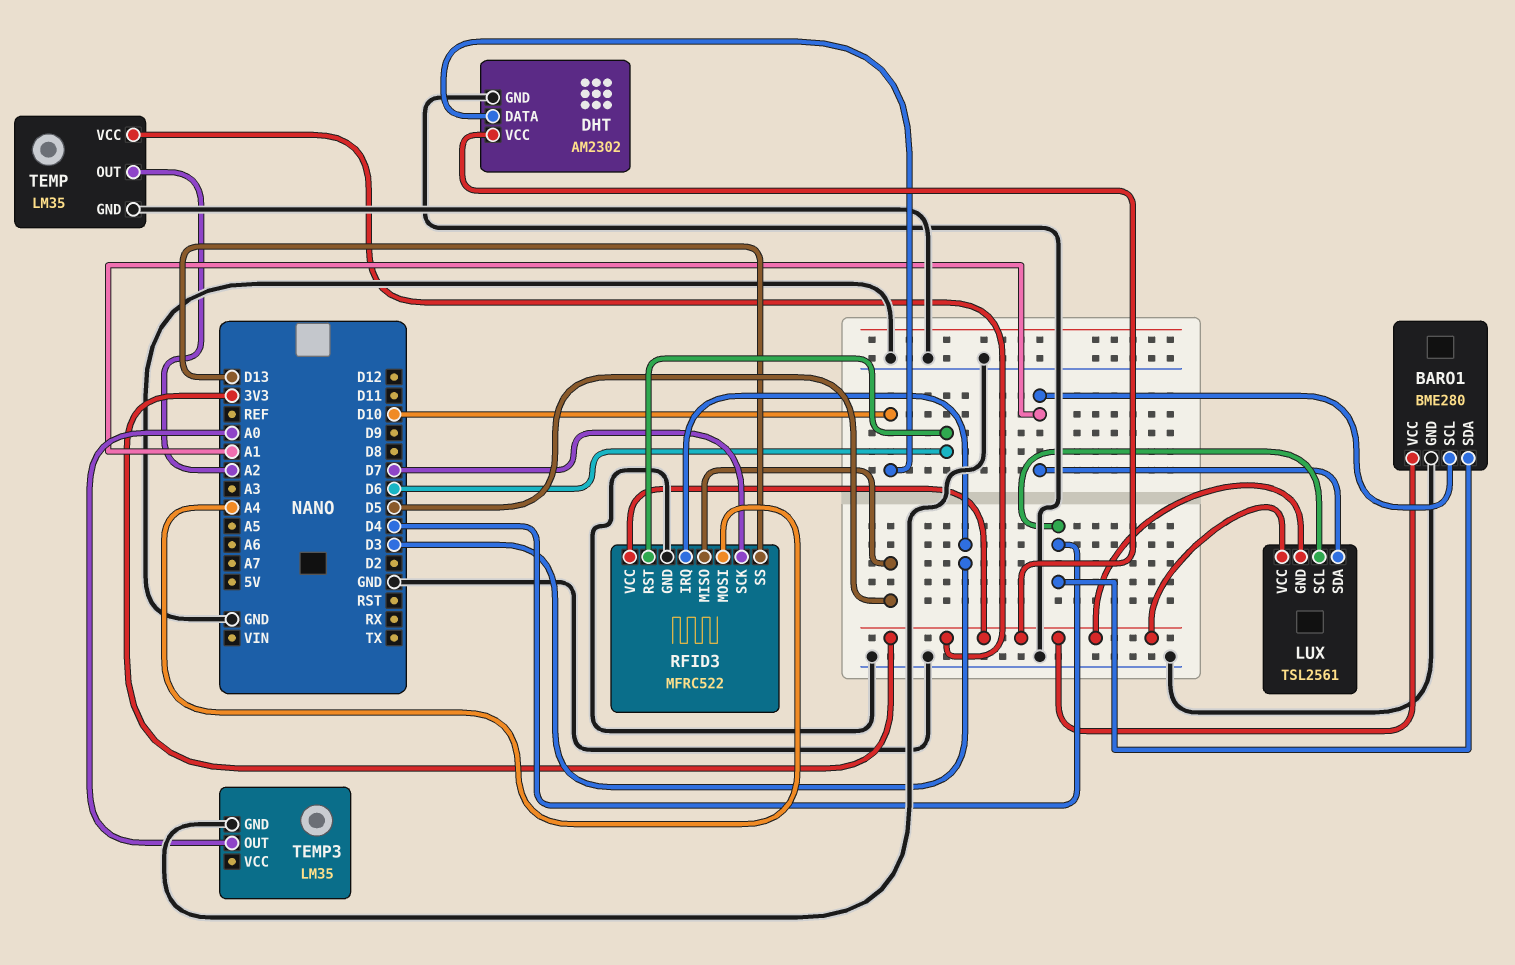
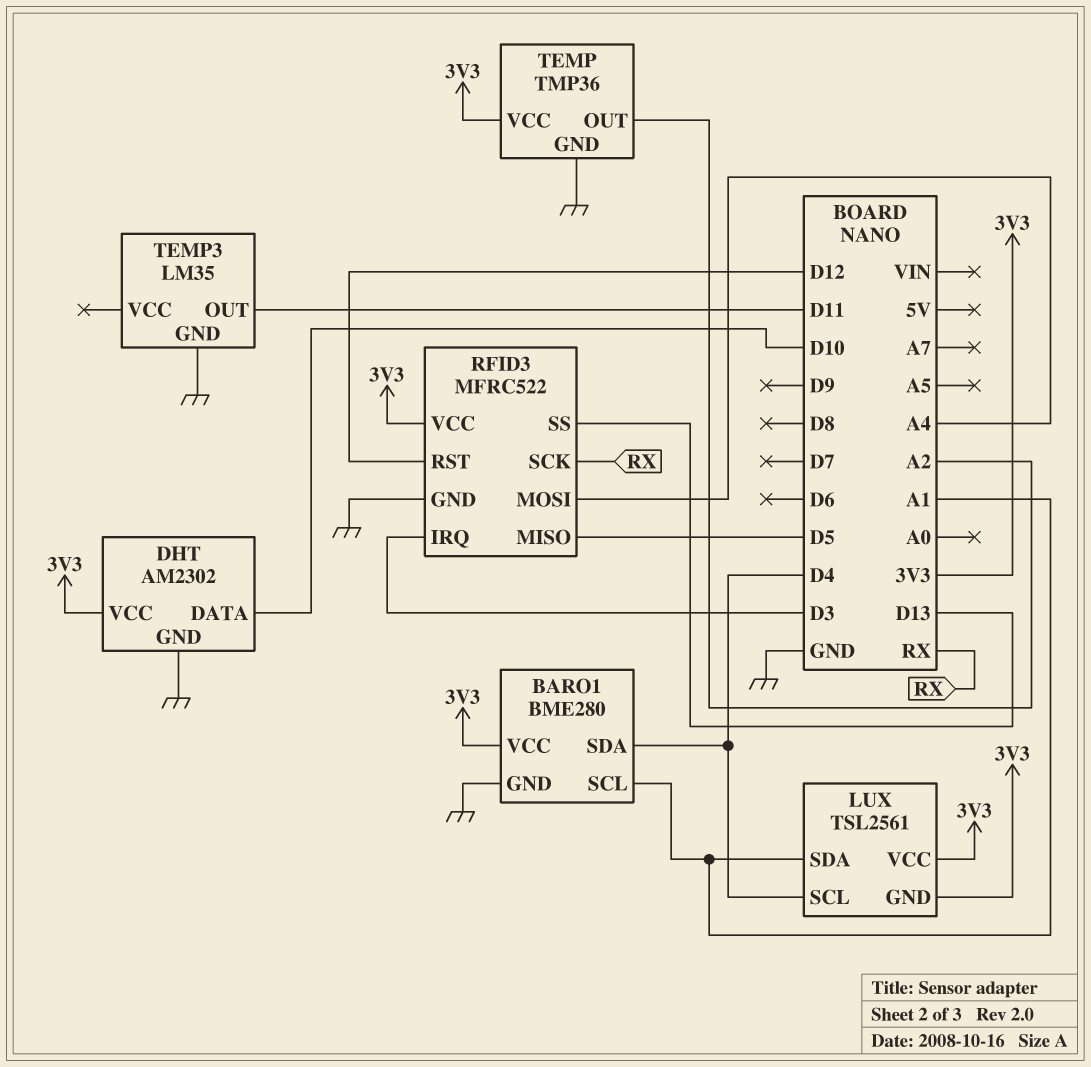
RFID3 pin RST: D6 -> D12
RFID3 pin SCK: D7 -> RX
TEMP: LM35 -> TMP36
TEMP3 pin OUT: A0 -> D11

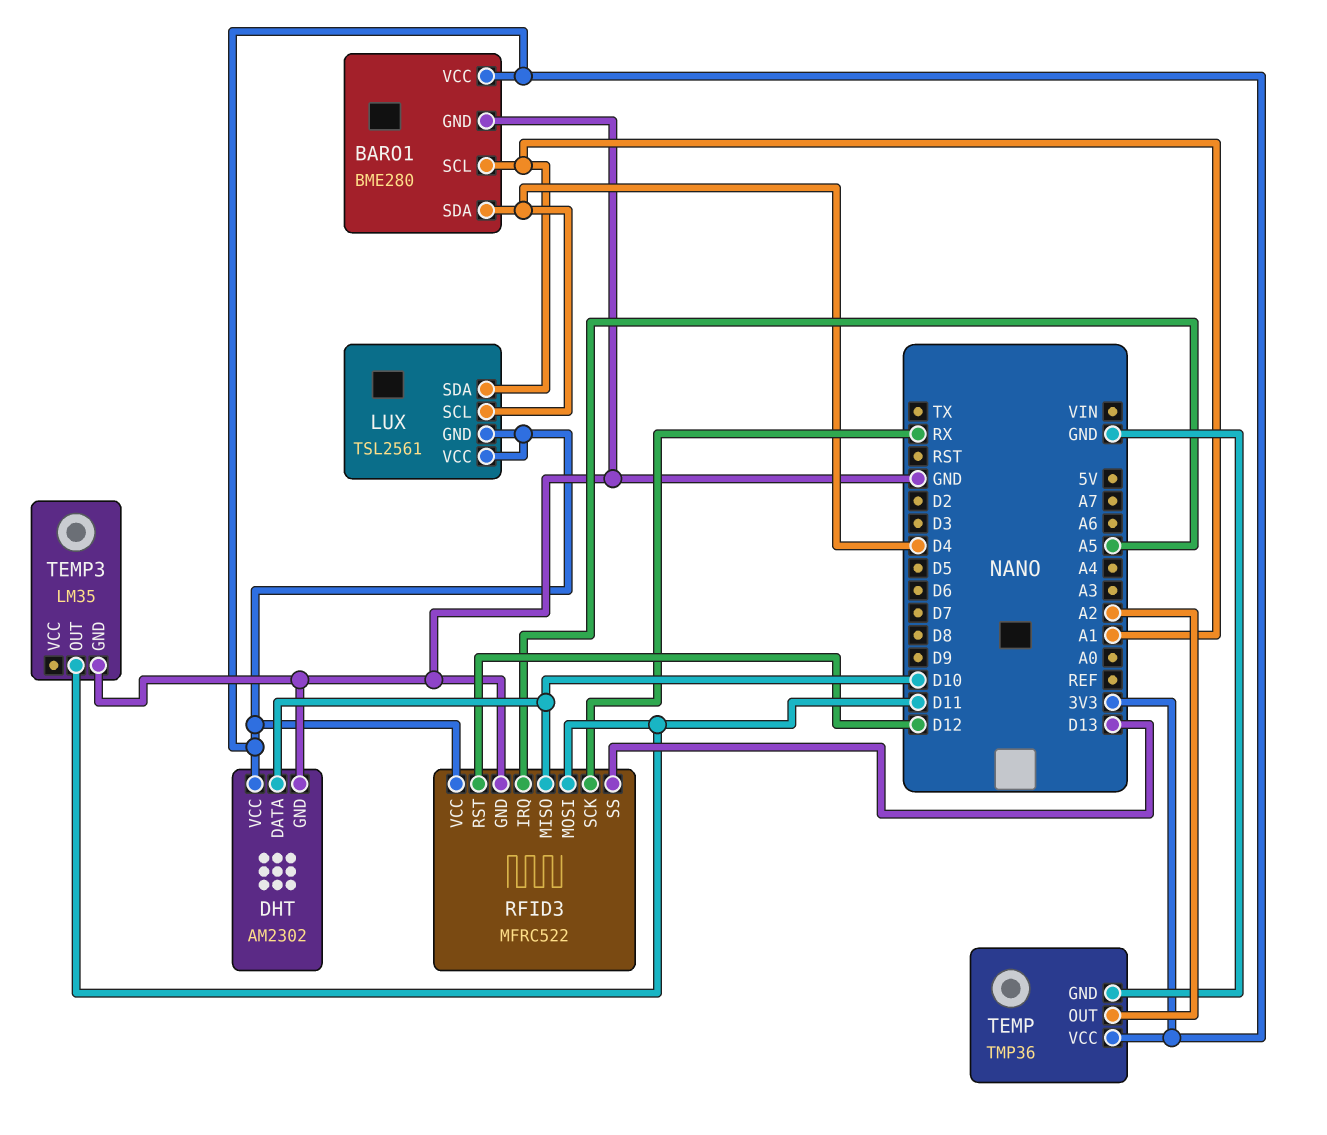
RFID3 pin IRQ: D3 -> A5
RFID3 pin MISO: D5 -> D10
RFID3 pin MOSI: A4 -> D11

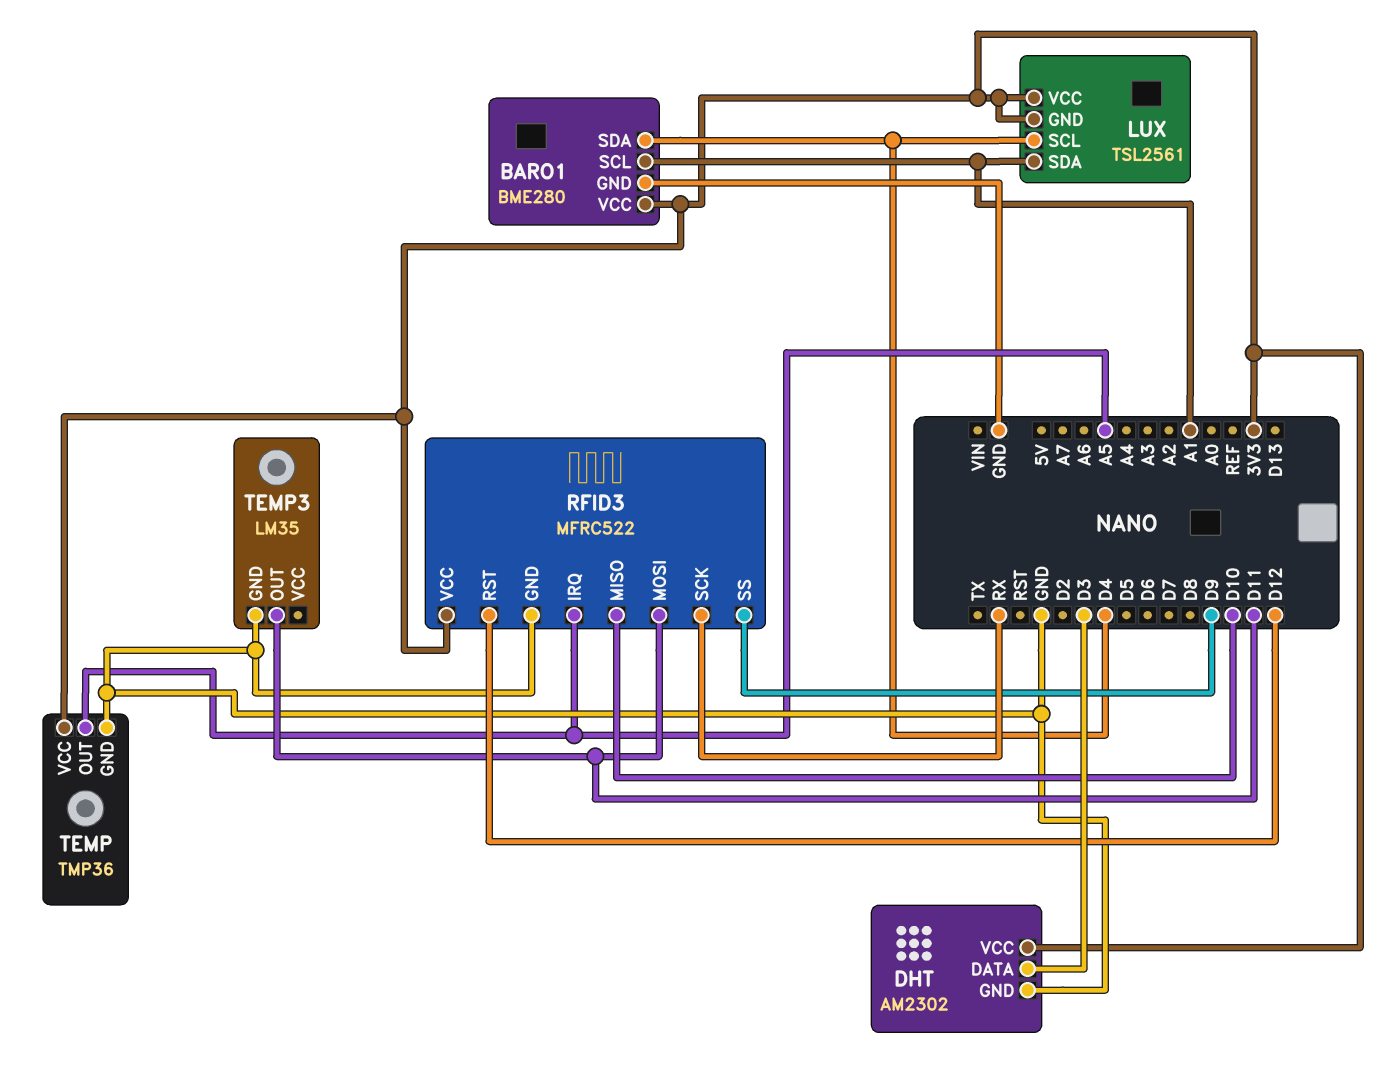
DHT pin DATA: D10 -> D3
RFID3 pin SS: D13 -> D9
TEMP pin OUT: A2 -> A5

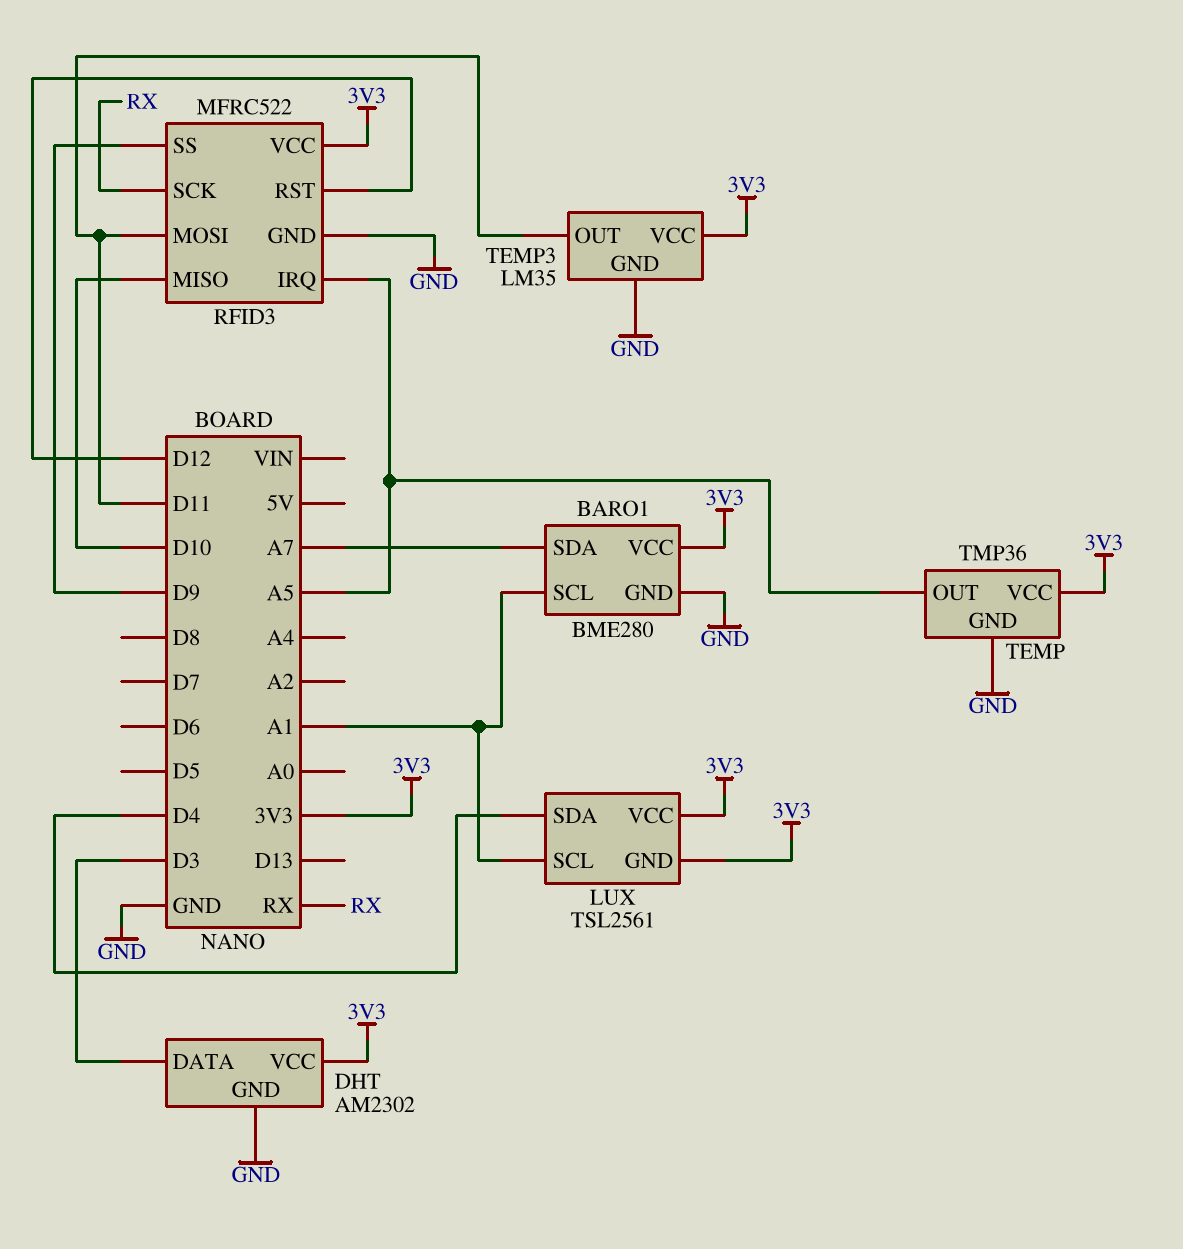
BARO1 pin SDA: D4 -> A7
LUX pin SCL: D4 -> A1
LUX pin SDA: A1 -> D4
TEMP3 pin VCC: none -> 3V3

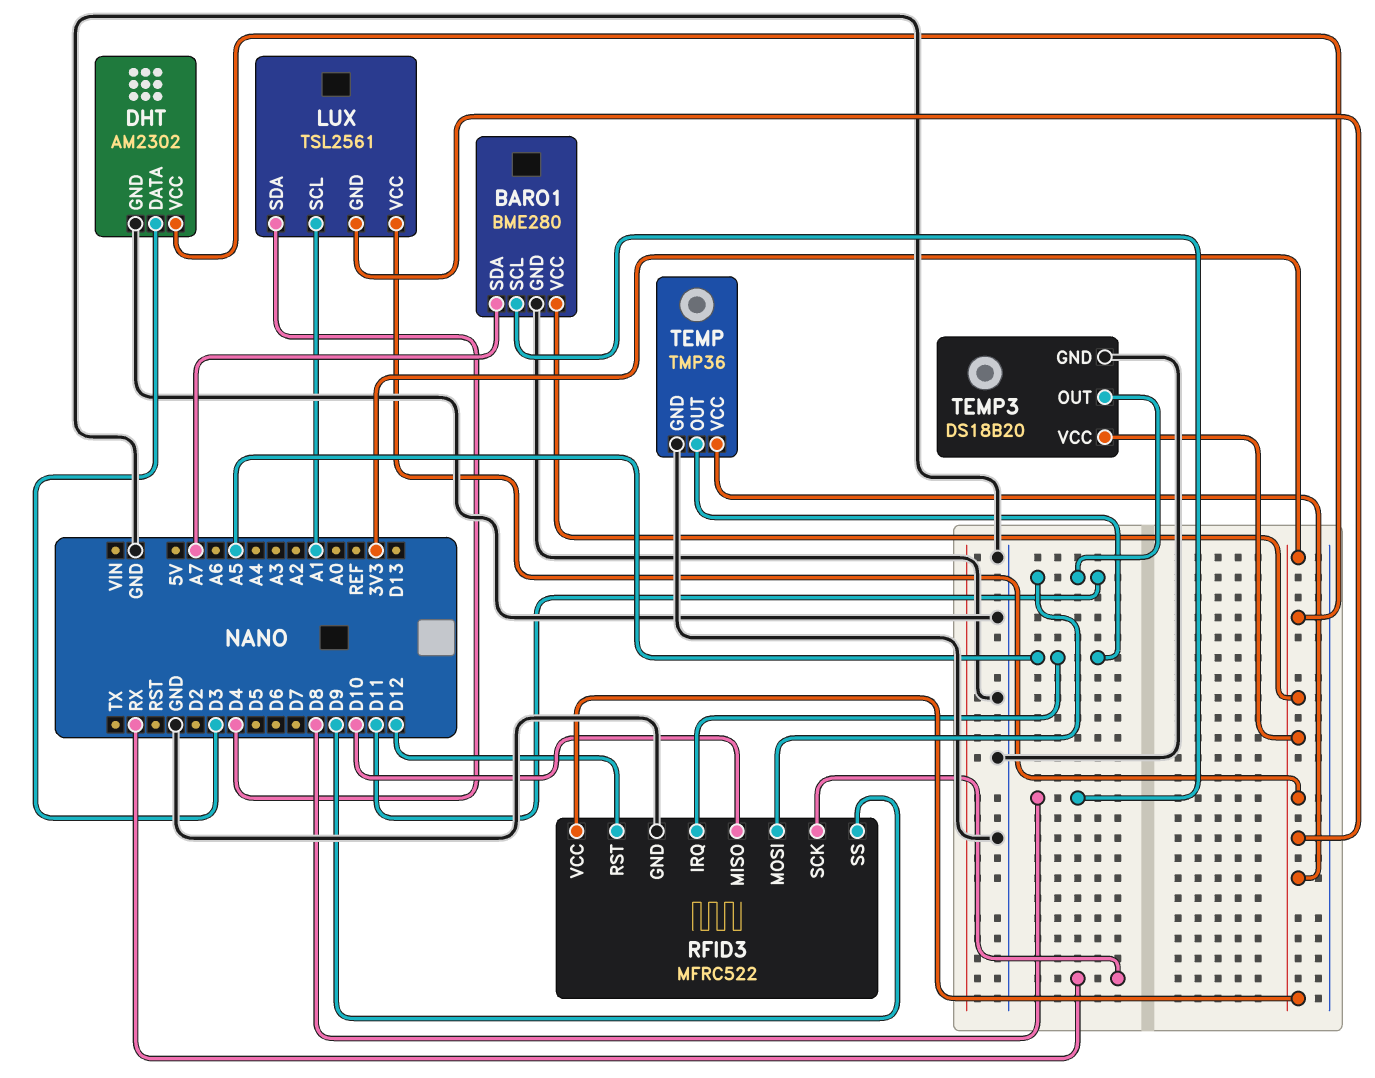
BARO1 pin SCL: A1 -> D8
TEMP3: LM35 -> DS18B20

